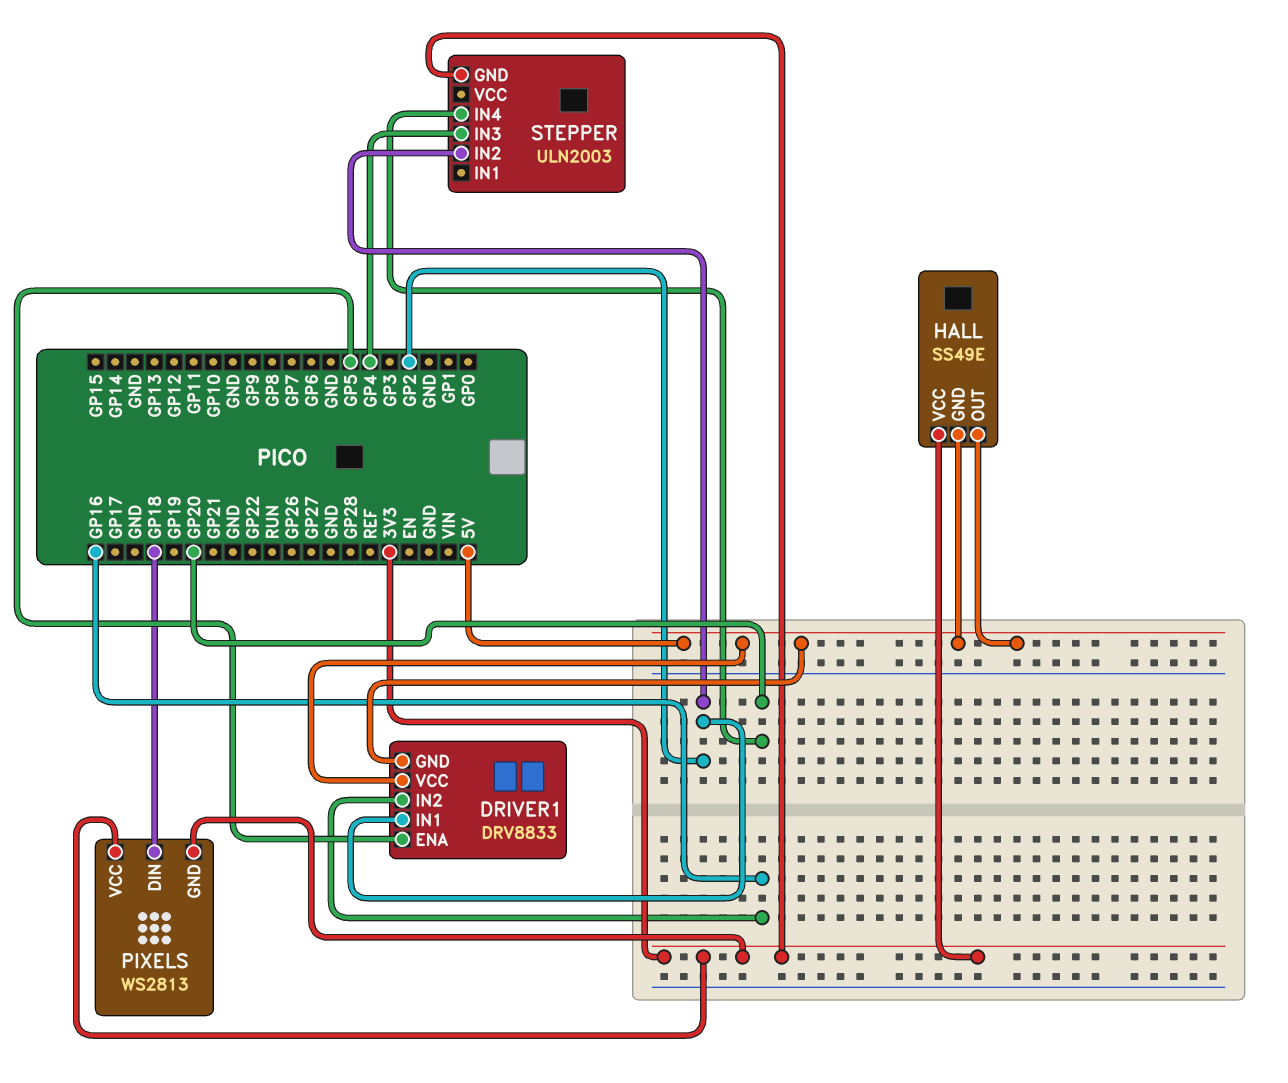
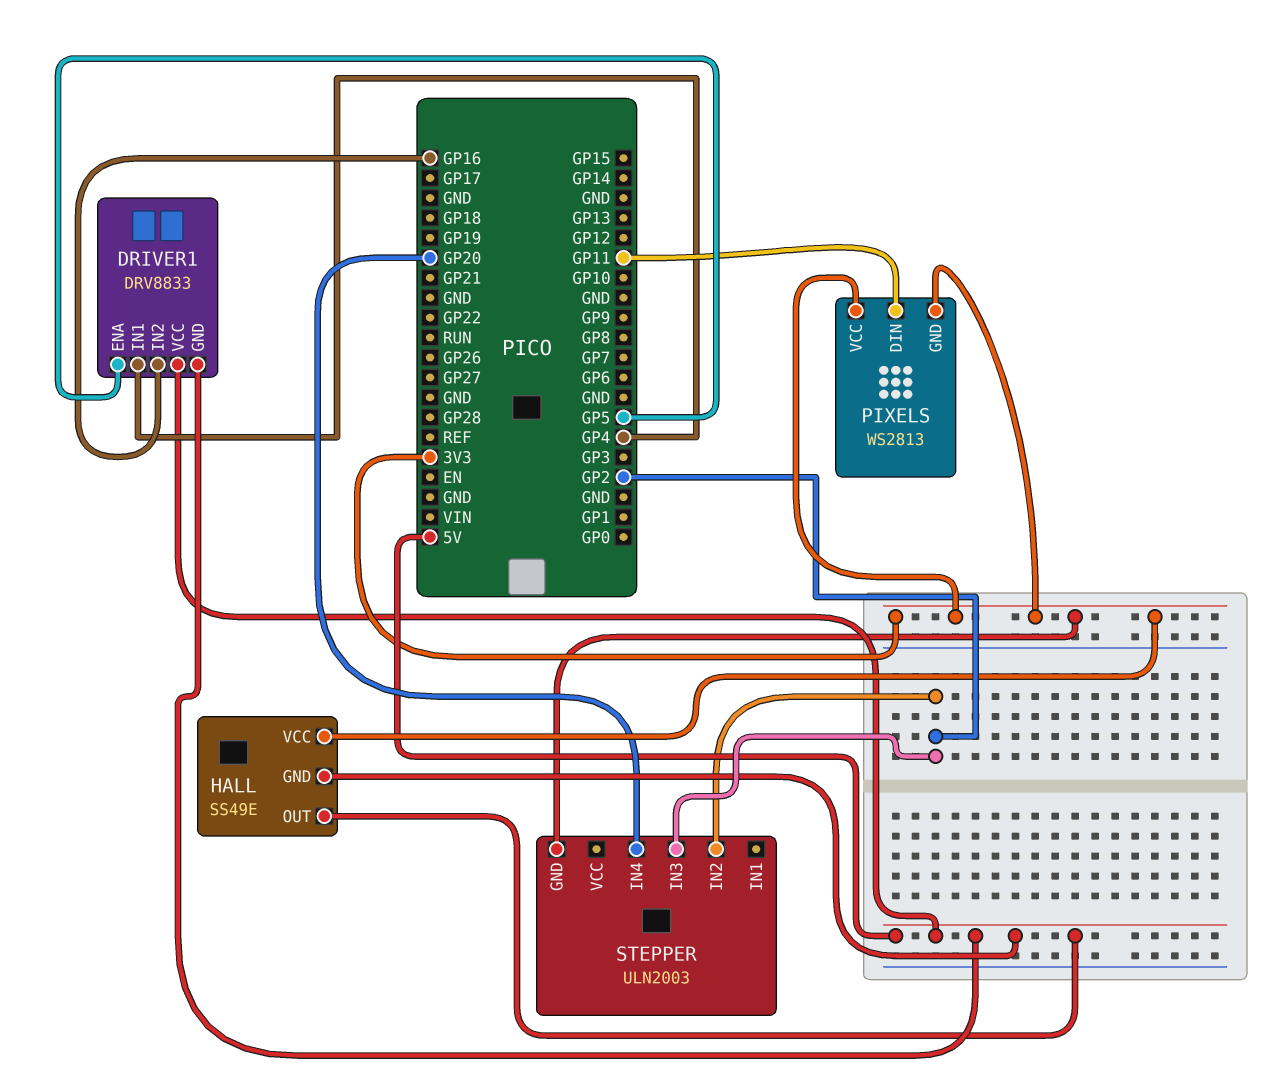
DRIVER1 pin IN1: GP2 -> GP4
PIXELS pin DIN: GP18 -> GP11
STEPPER pin IN3: GP4 -> GP2

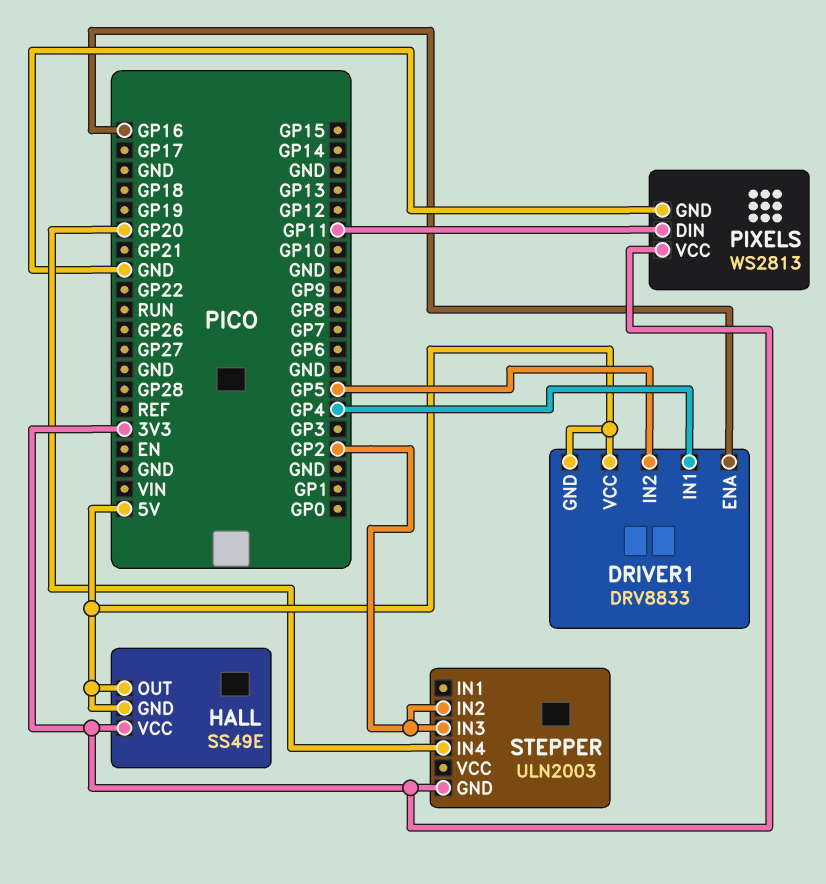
DRIVER1 pin ENA: GP5 -> GP16
DRIVER1 pin IN2: GP16 -> GP5
PIXELS pin GND: 3V3 -> GND

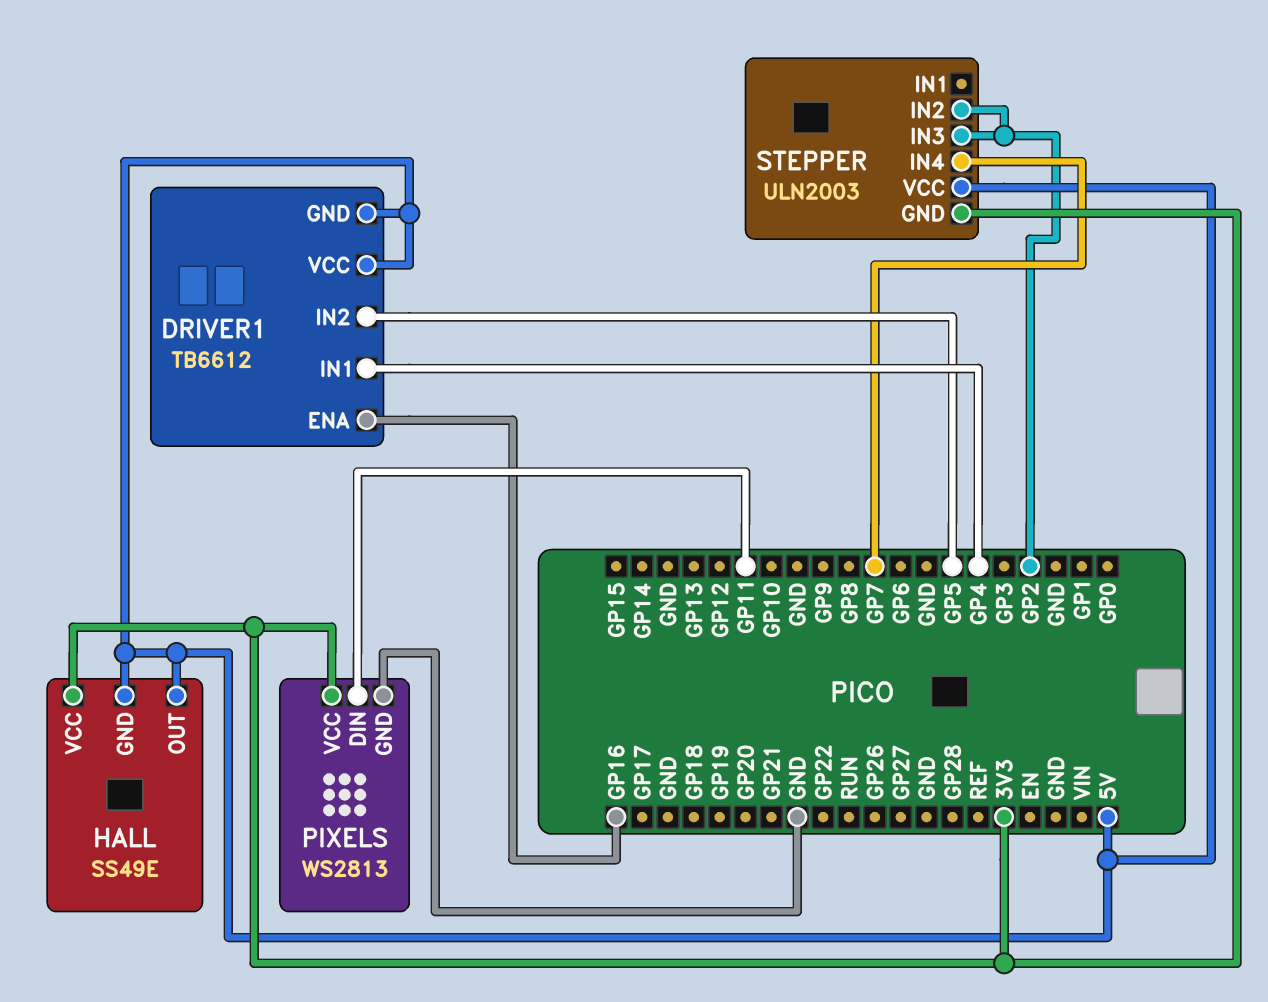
DRIVER1: DRV8833 -> TB6612
STEPPER pin IN4: GP20 -> GP7
STEPPER pin VCC: none -> 5V

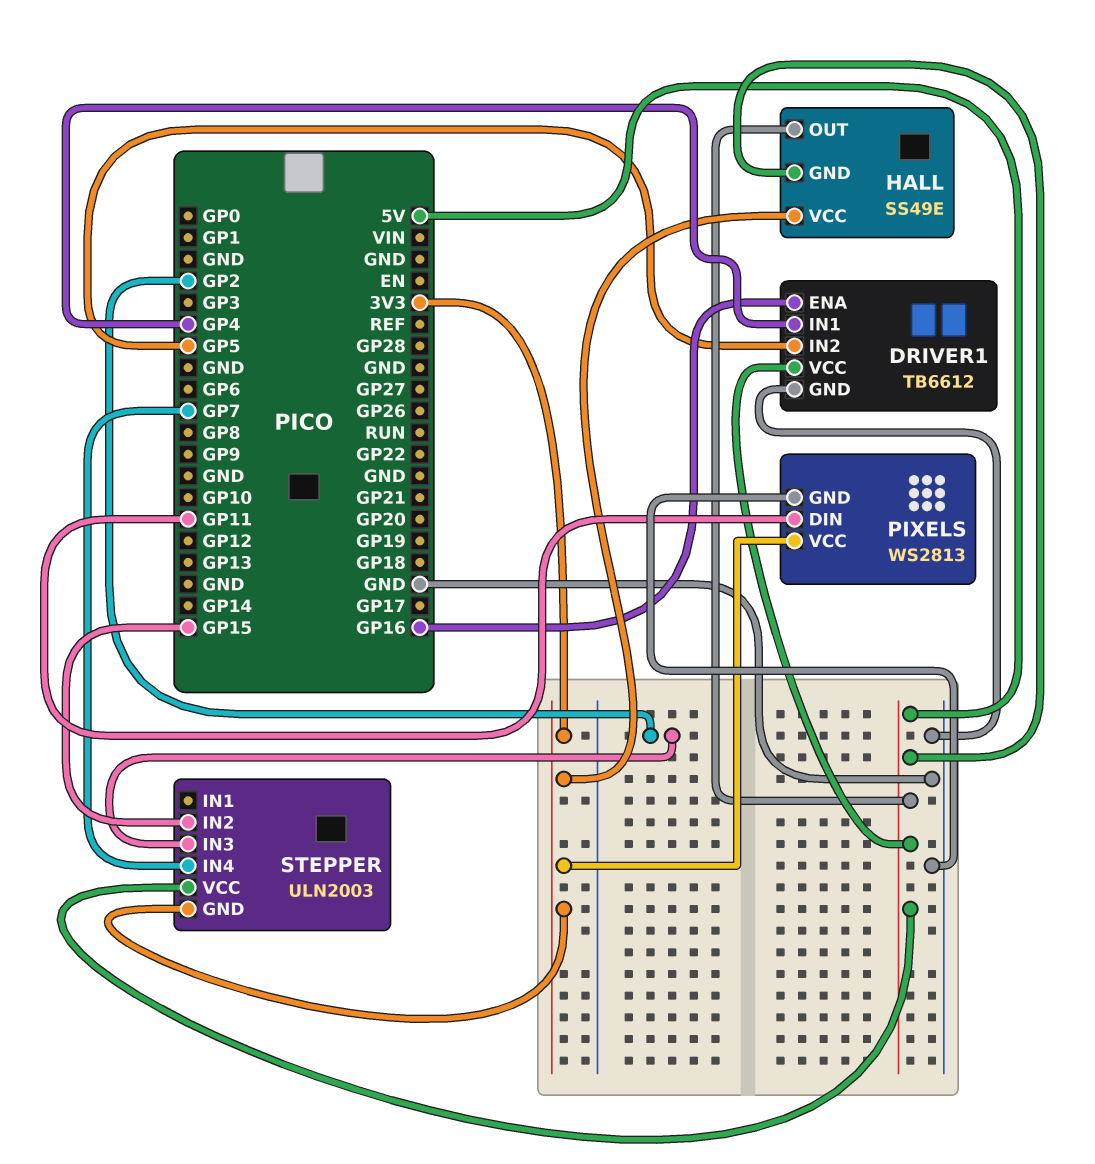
DRIVER1 pin GND: 5V -> GND
STEPPER pin IN2: GP2 -> GP15

